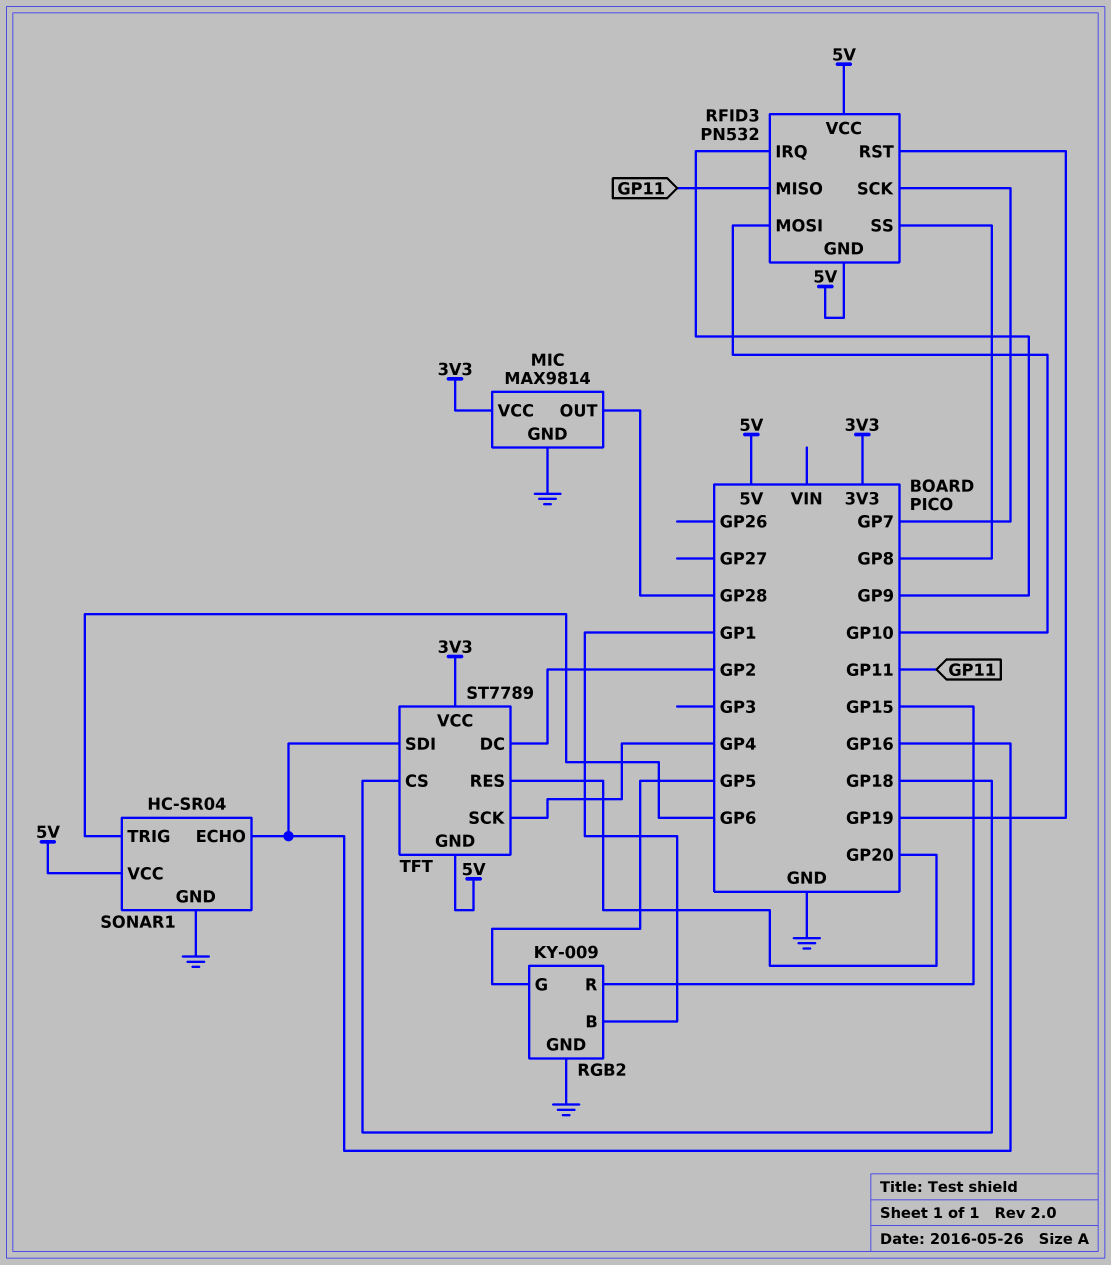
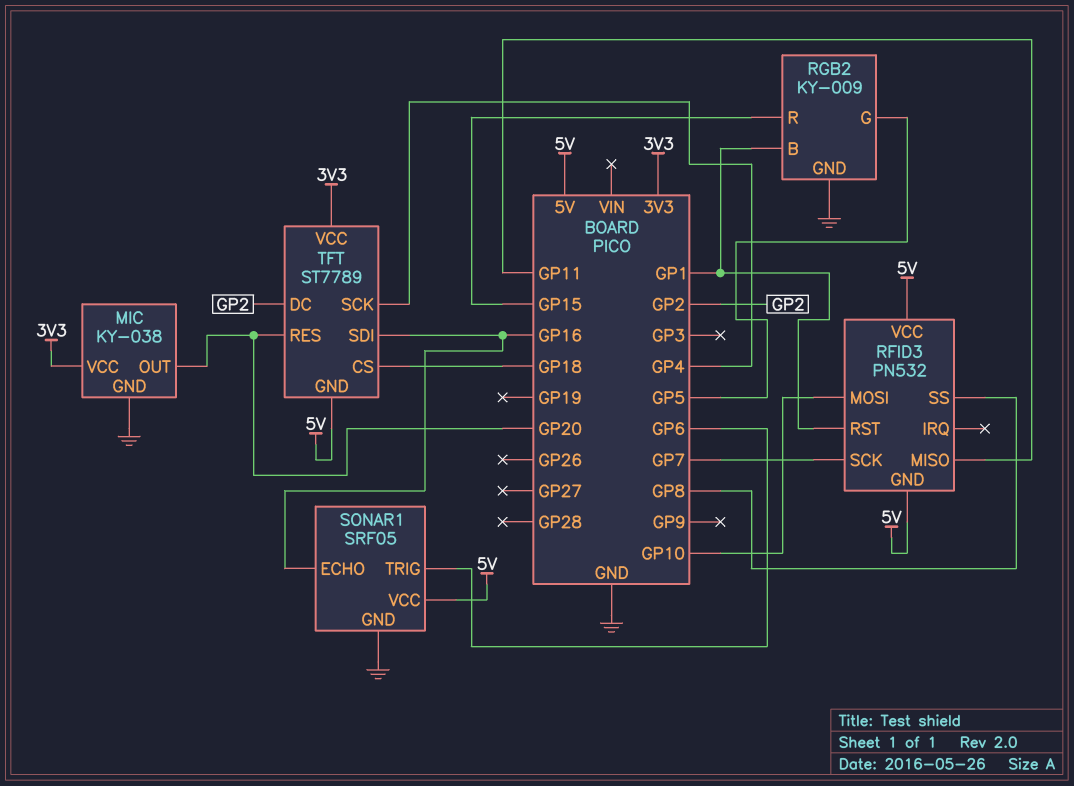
MIC: MAX9814 -> KY-038
MIC pin OUT: GP28 -> GP20
RFID3 pin IRQ: GP9 -> none
RFID3 pin RST: GP19 -> GP1
SONAR1: HC-SR04 -> SRF05

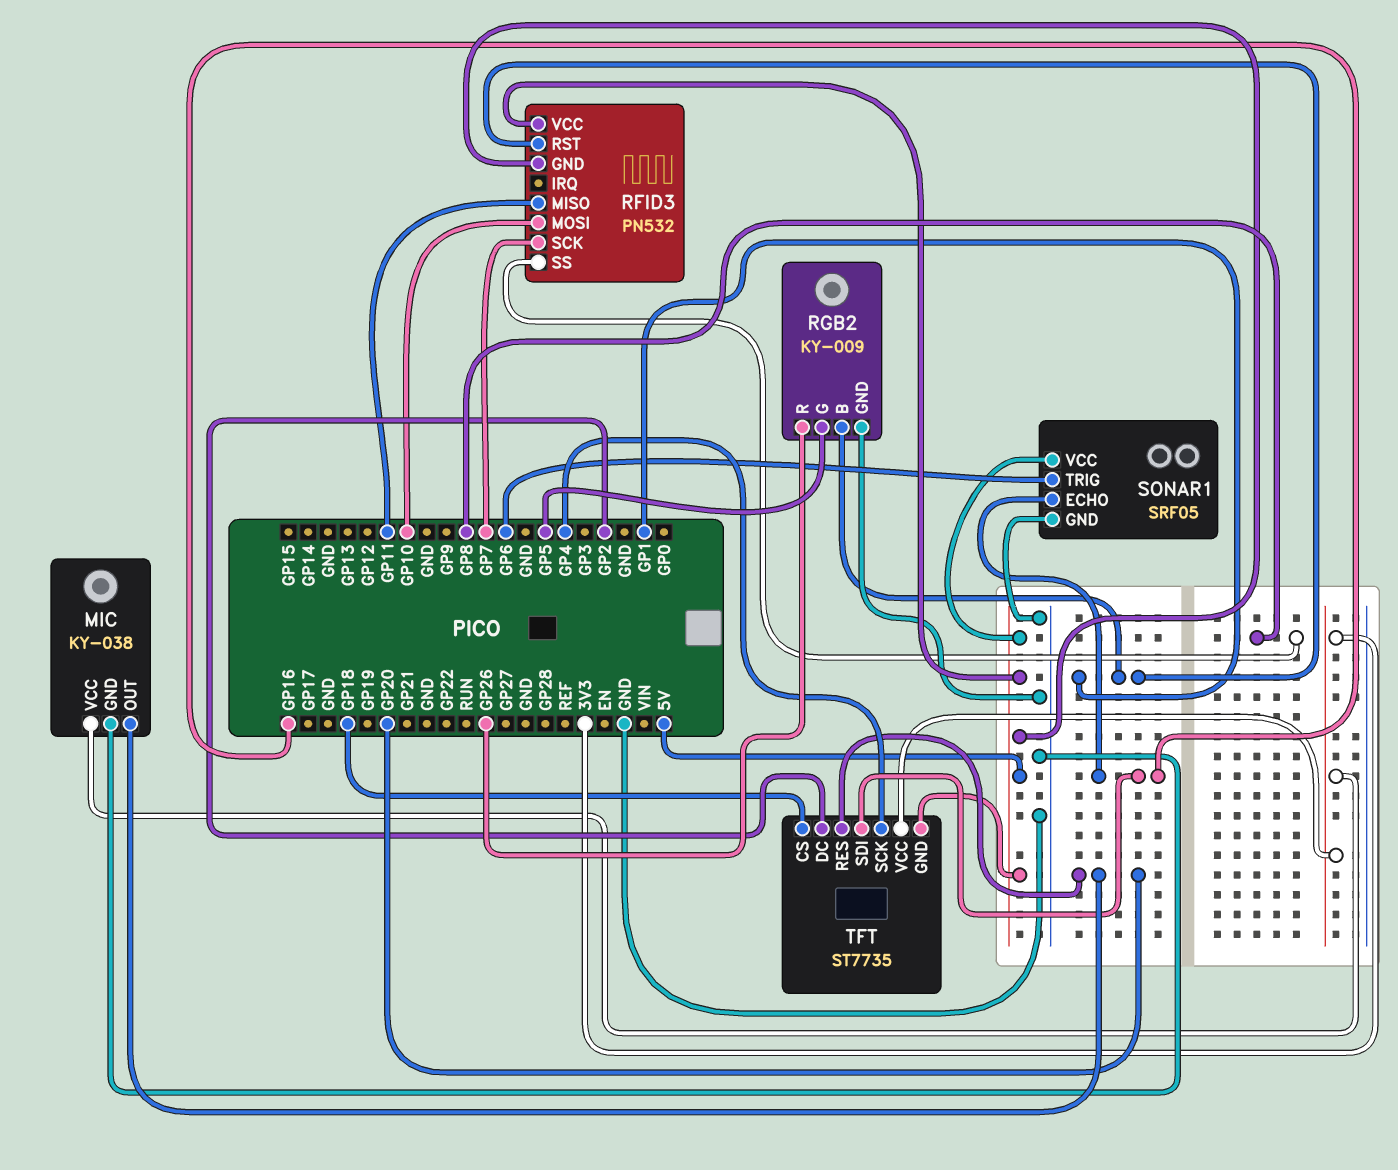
RGB2 pin R: GP15 -> GP26
TFT: ST7789 -> ST7735

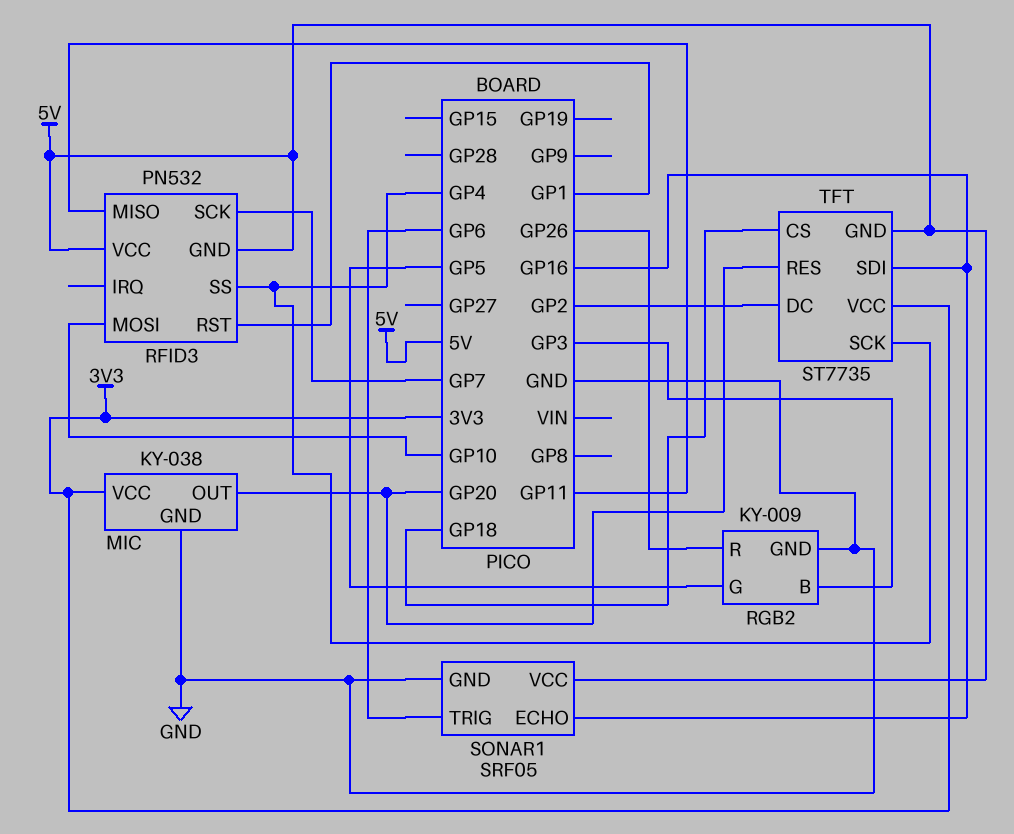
RFID3 pin SS: GP8 -> GP4
RGB2 pin B: GP1 -> GP3

